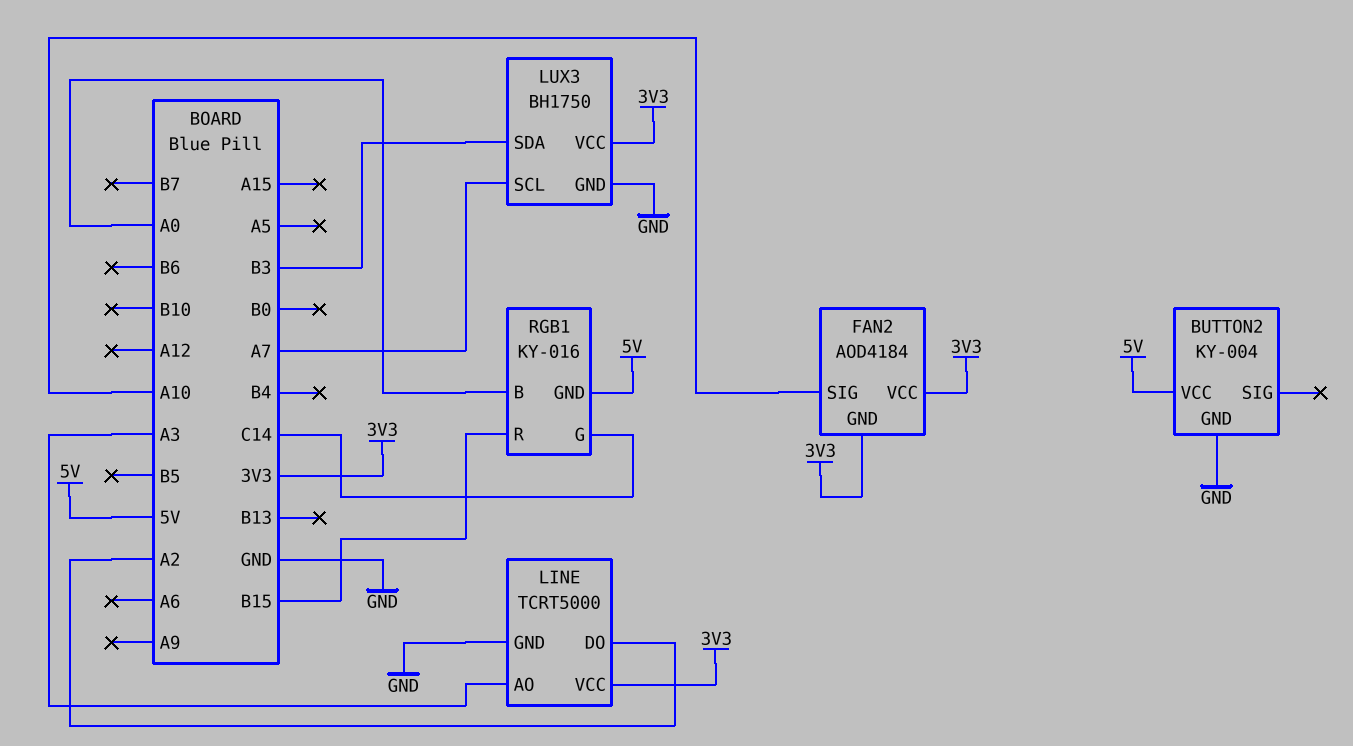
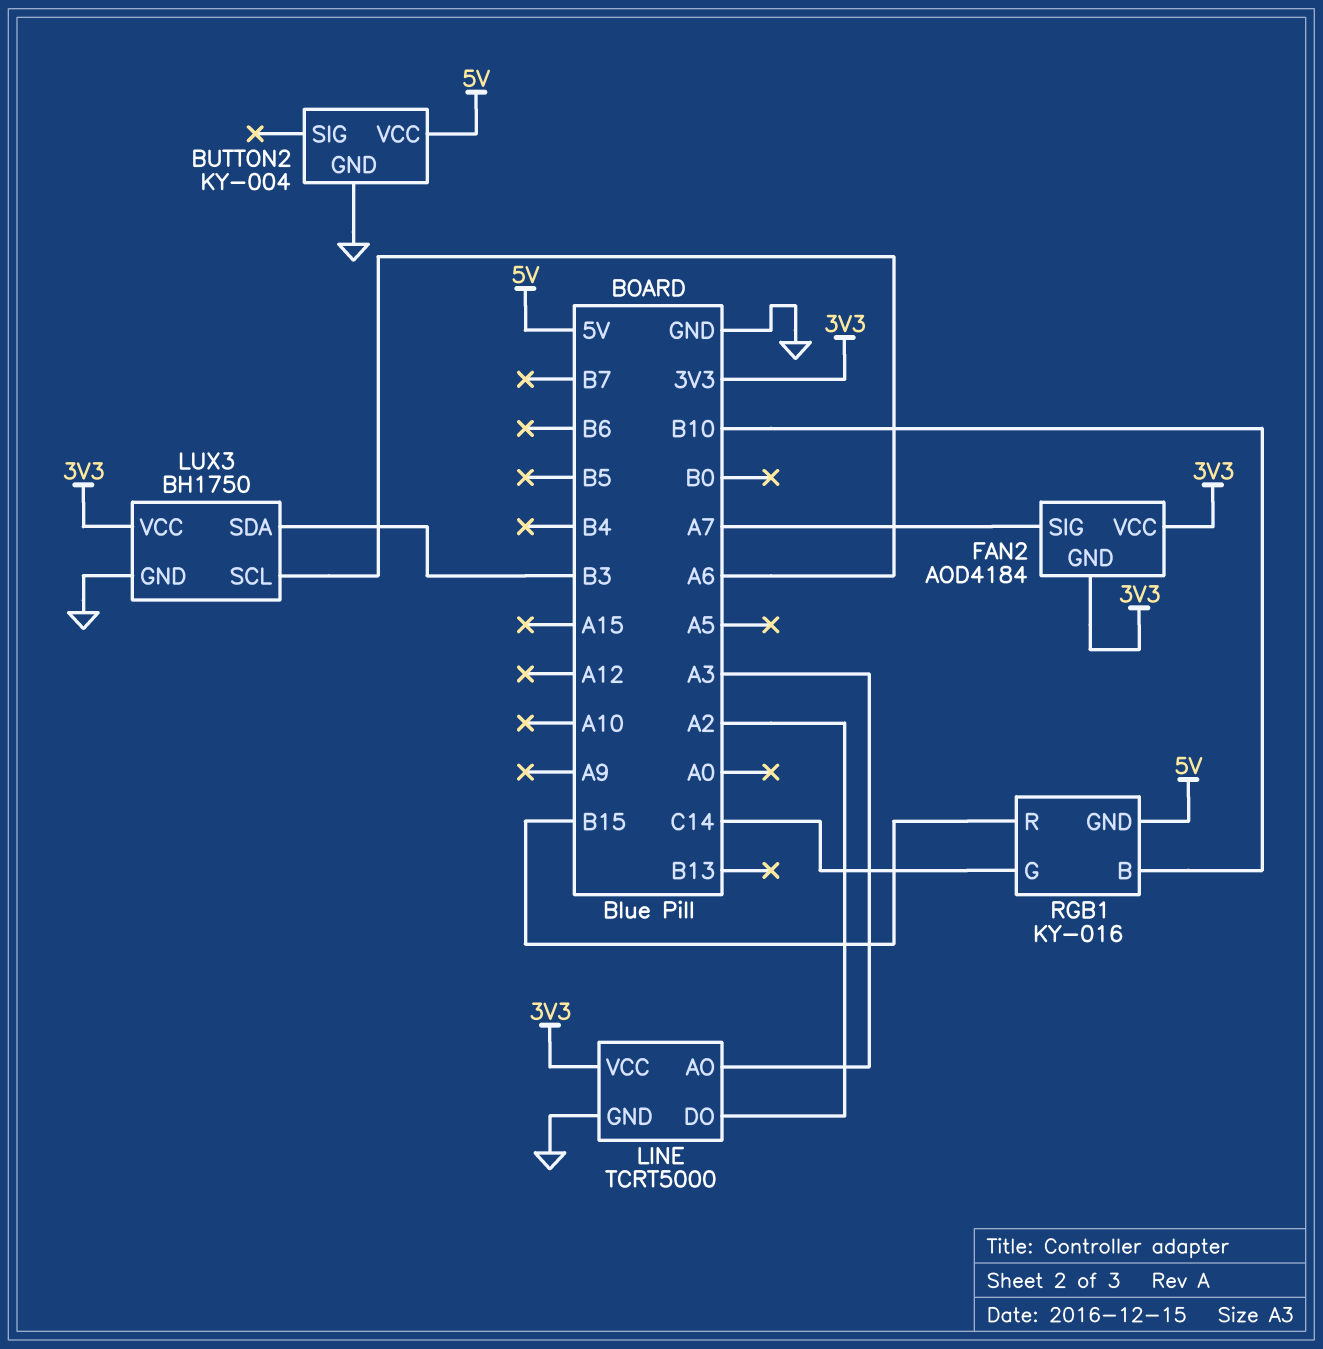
FAN2 pin SIG: A10 -> A7
LUX3 pin SCL: A7 -> A6
RGB1 pin B: A0 -> B10

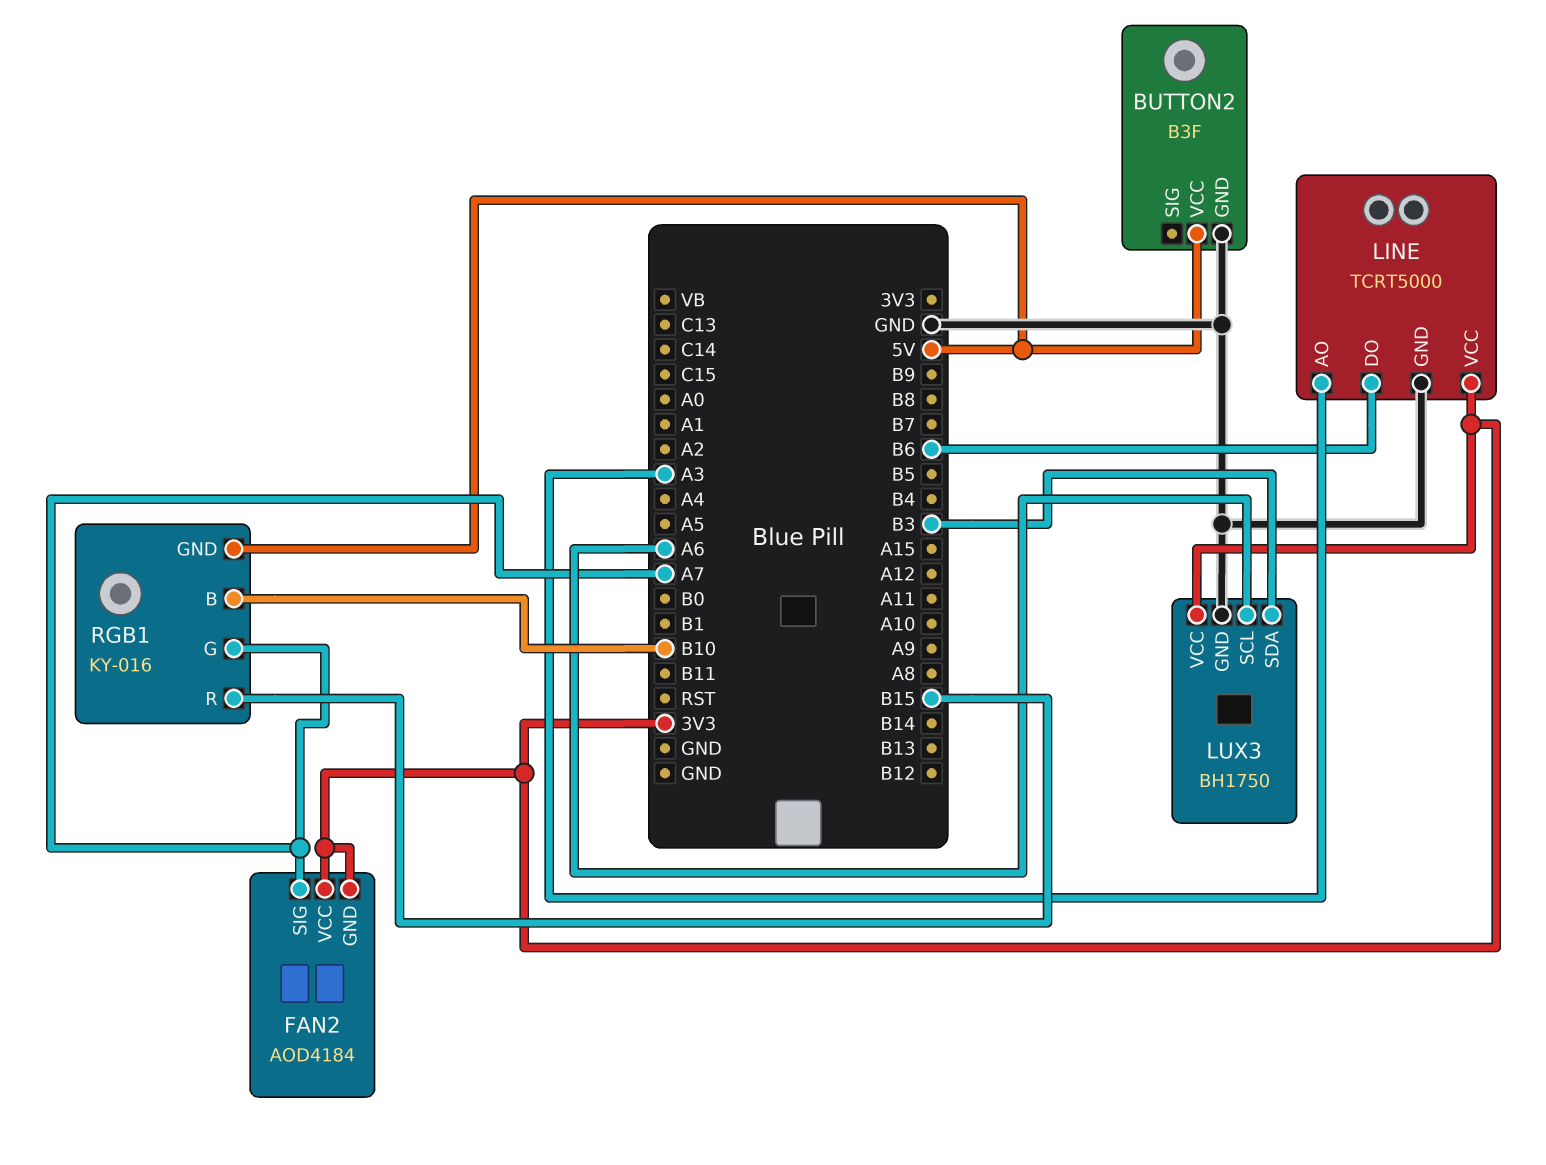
BUTTON2: KY-004 -> B3F
LINE pin DO: A2 -> B6
RGB1 pin G: C14 -> A7

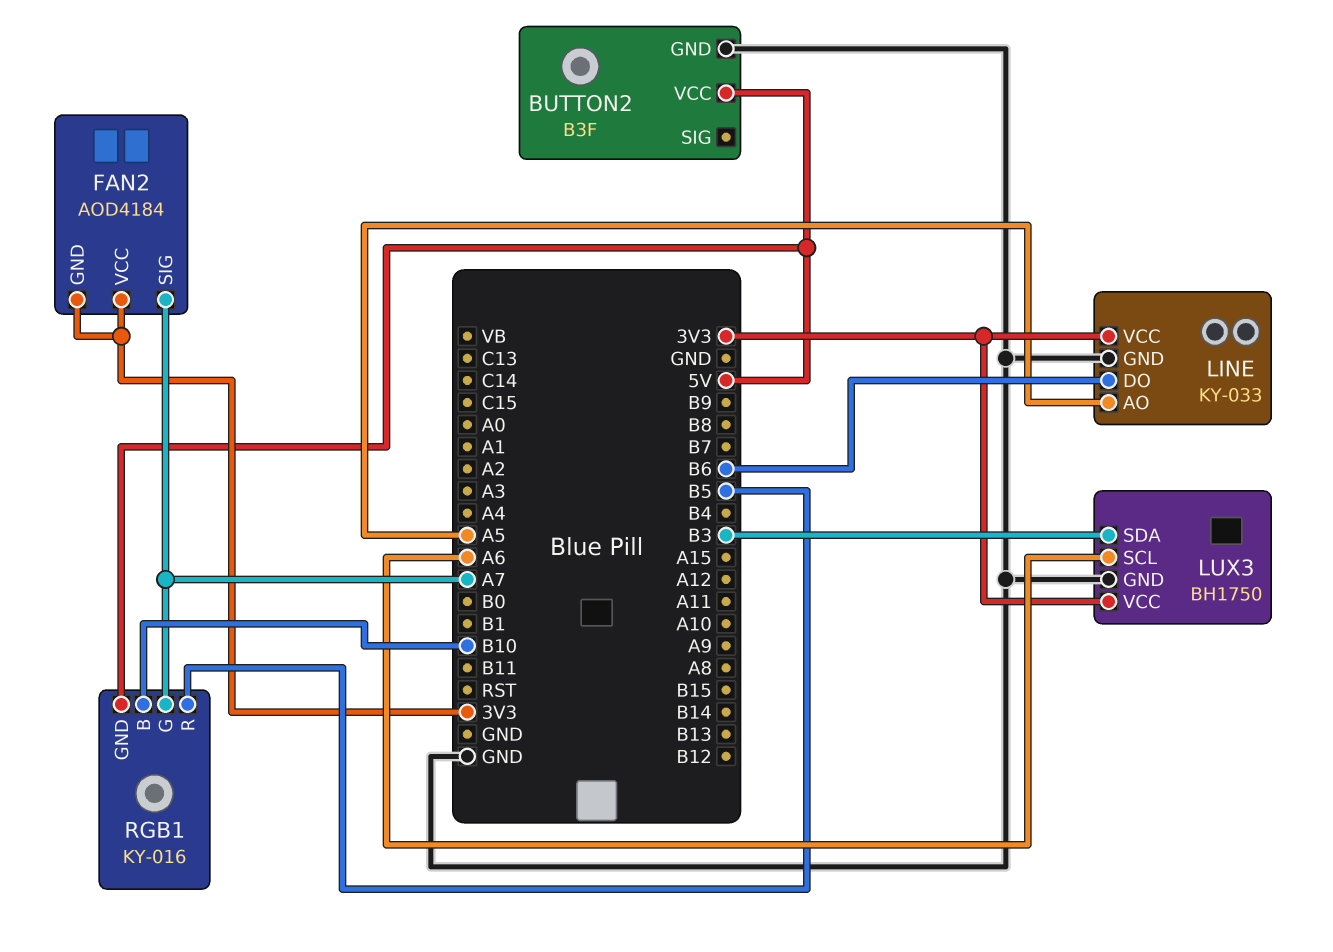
LINE: TCRT5000 -> KY-033
LINE pin AO: A3 -> A5
RGB1 pin R: B15 -> B5

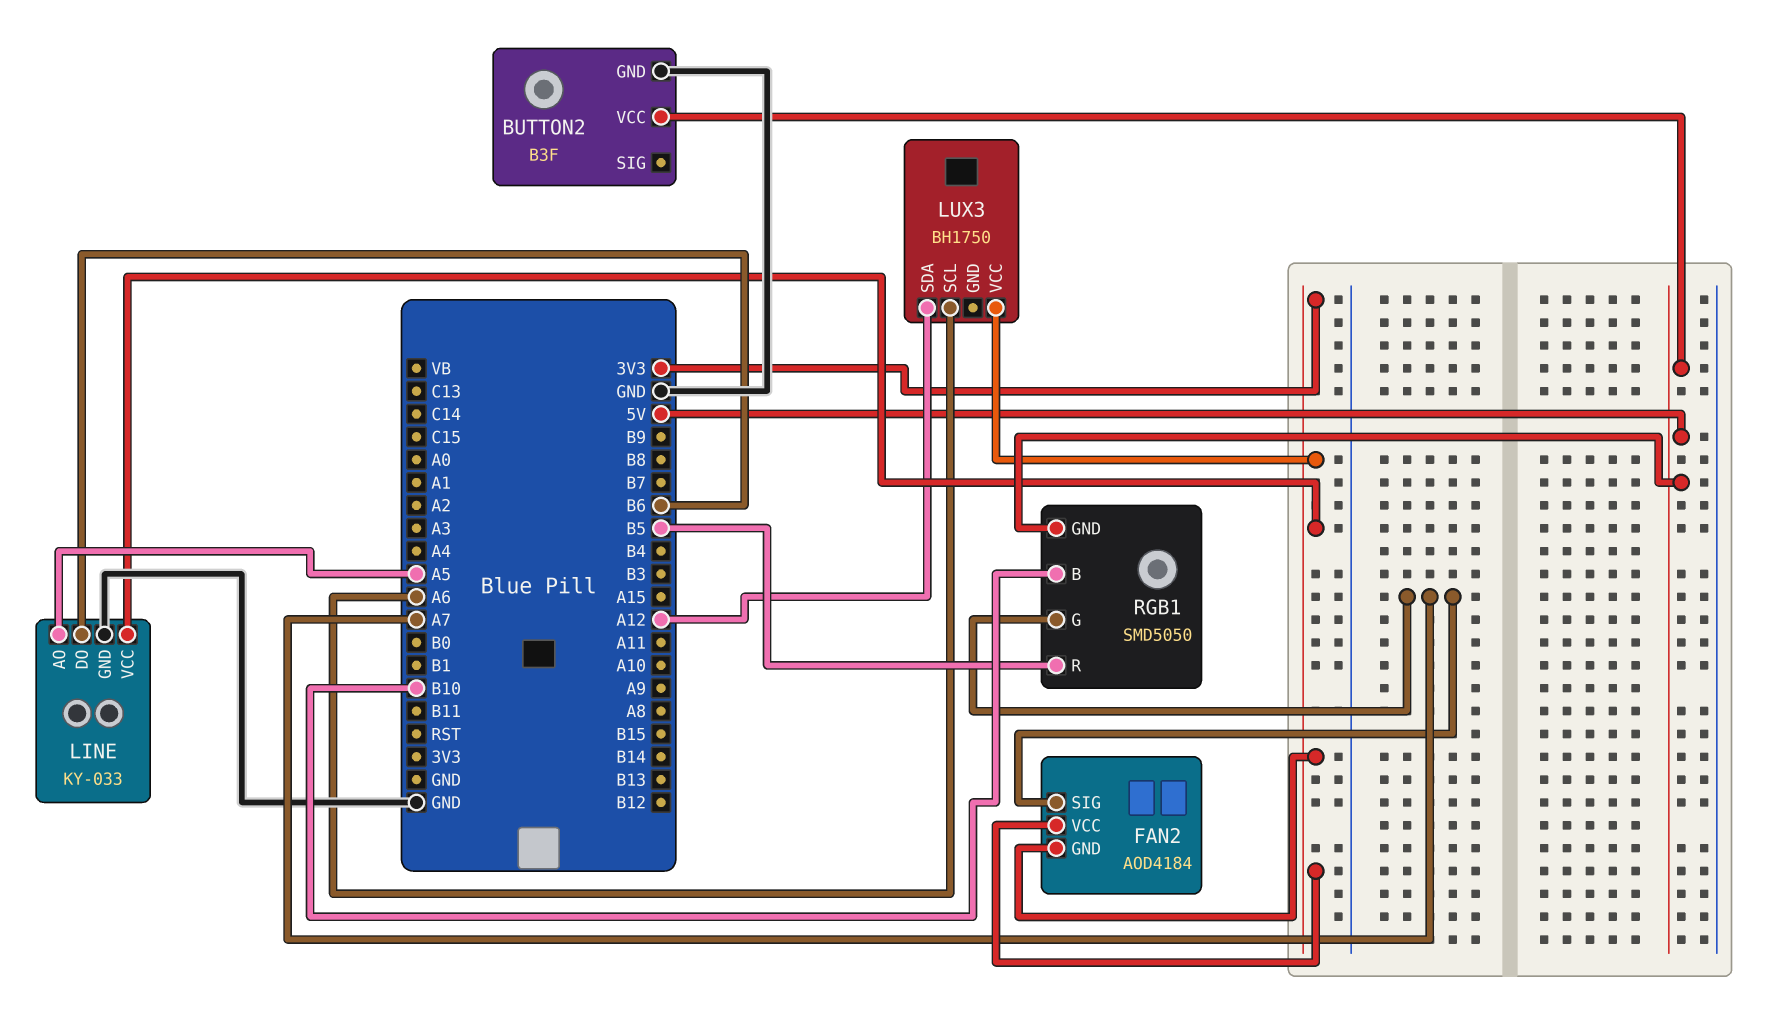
LUX3 pin GND: GND -> none
LUX3 pin SDA: B3 -> A12
RGB1: KY-016 -> SMD5050

